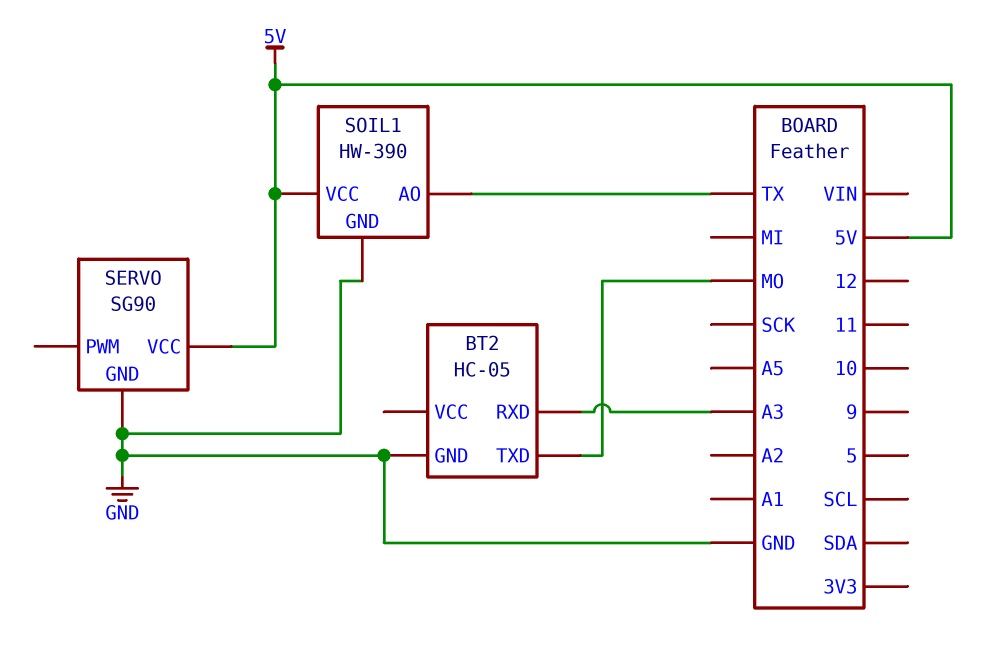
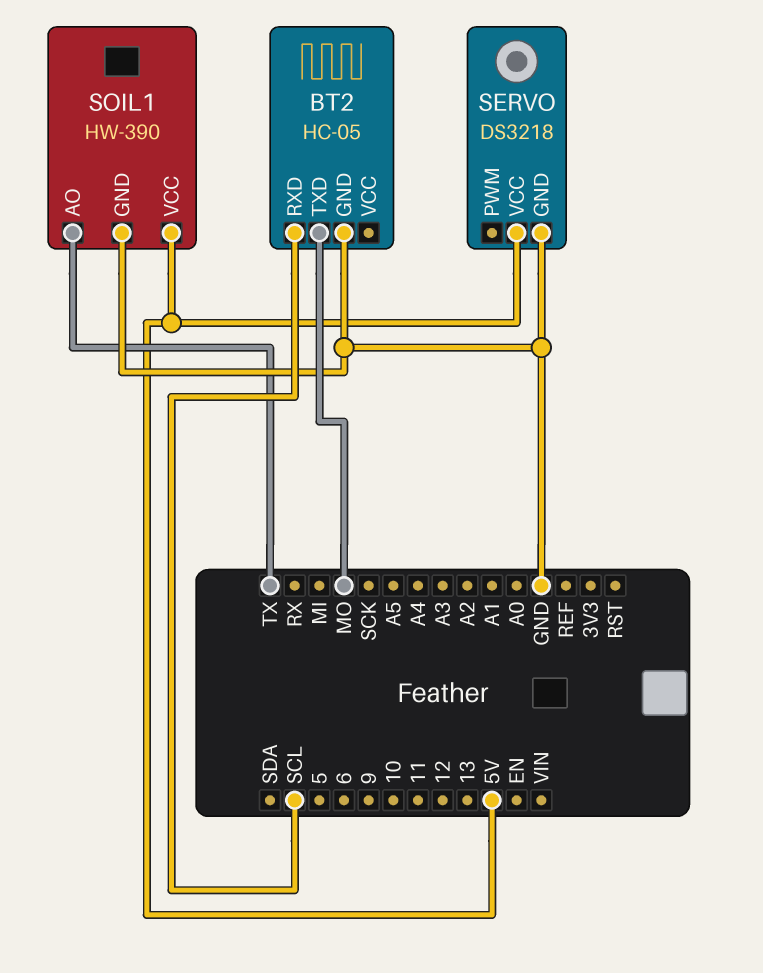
BT2 pin RXD: A3 -> SCL
SERVO: SG90 -> DS3218

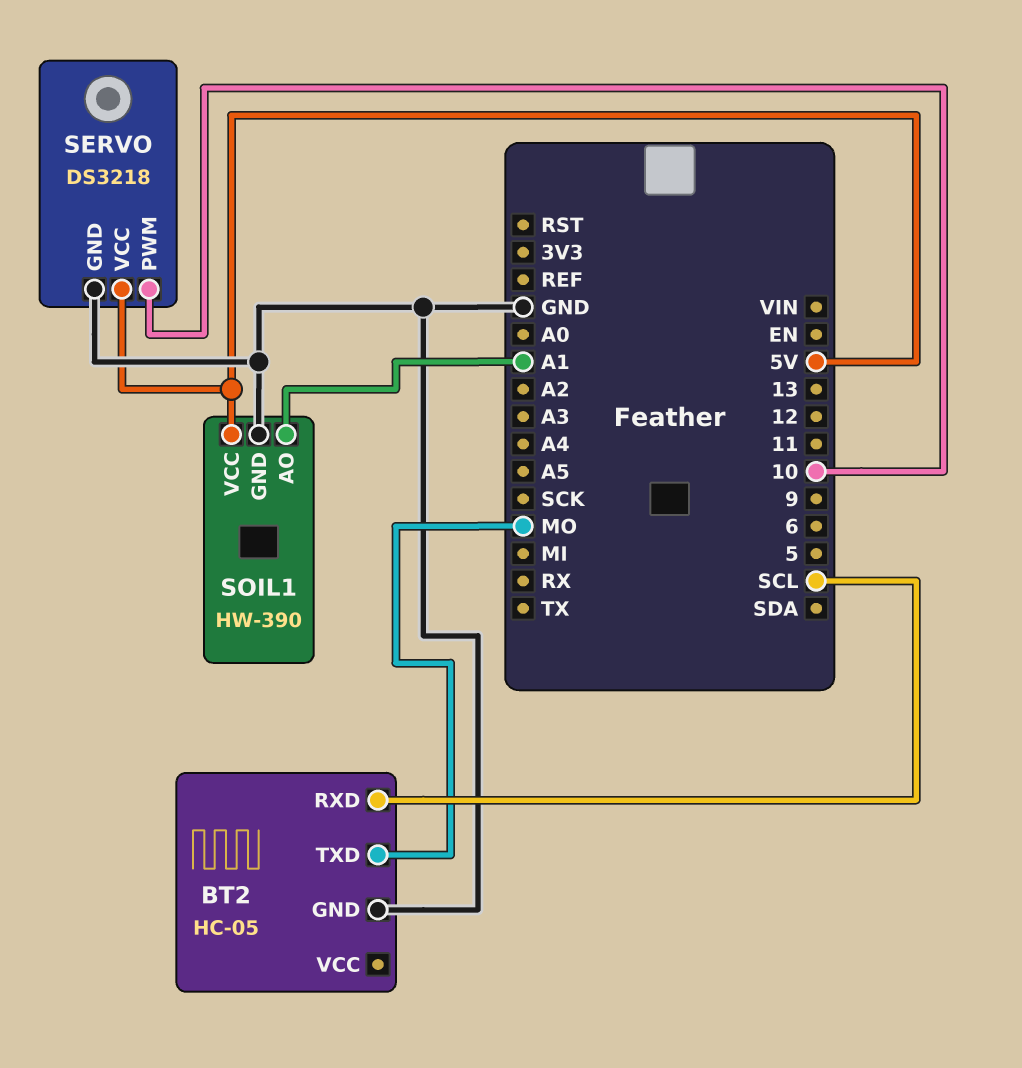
SERVO pin PWM: none -> 10
SOIL1 pin AO: TX -> A1

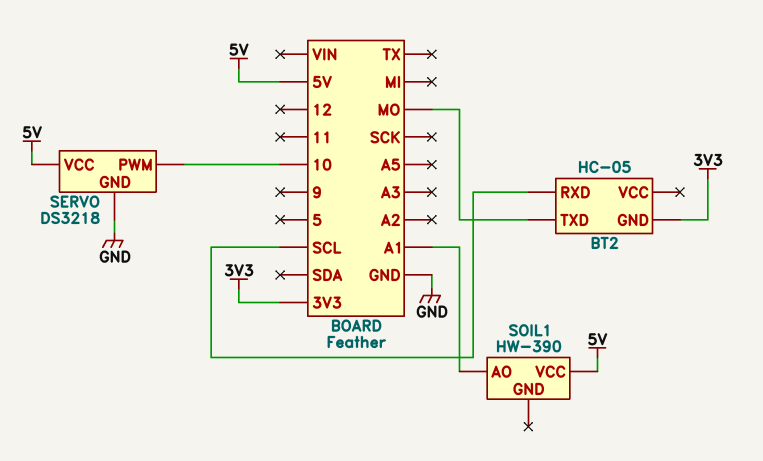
BT2 pin GND: GND -> 3V3
SOIL1 pin GND: GND -> none

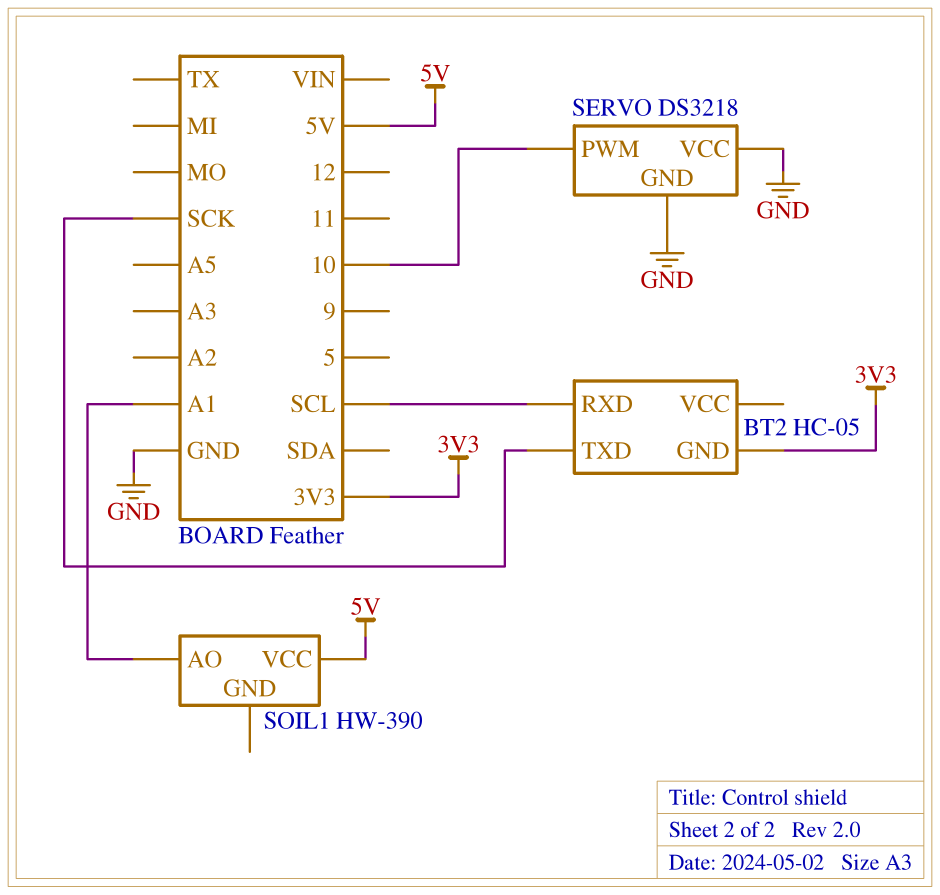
BT2 pin TXD: MO -> SCK
SERVO pin VCC: 5V -> GND

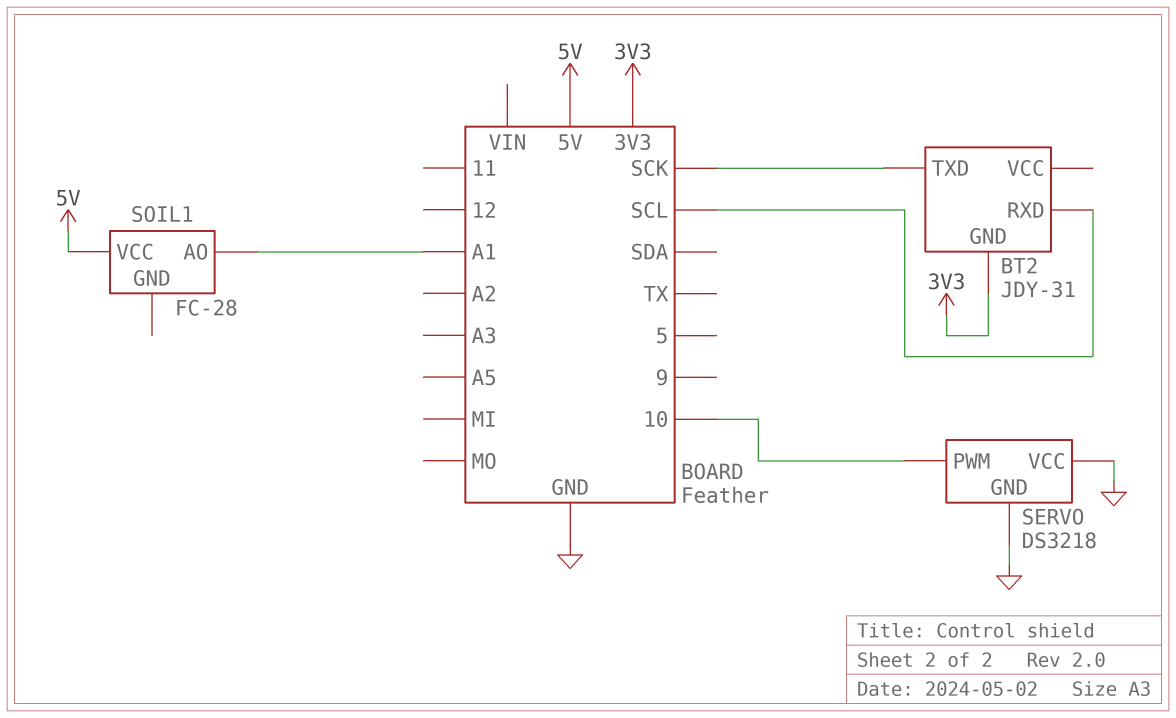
BT2: HC-05 -> JDY-31
SOIL1: HW-390 -> FC-28

